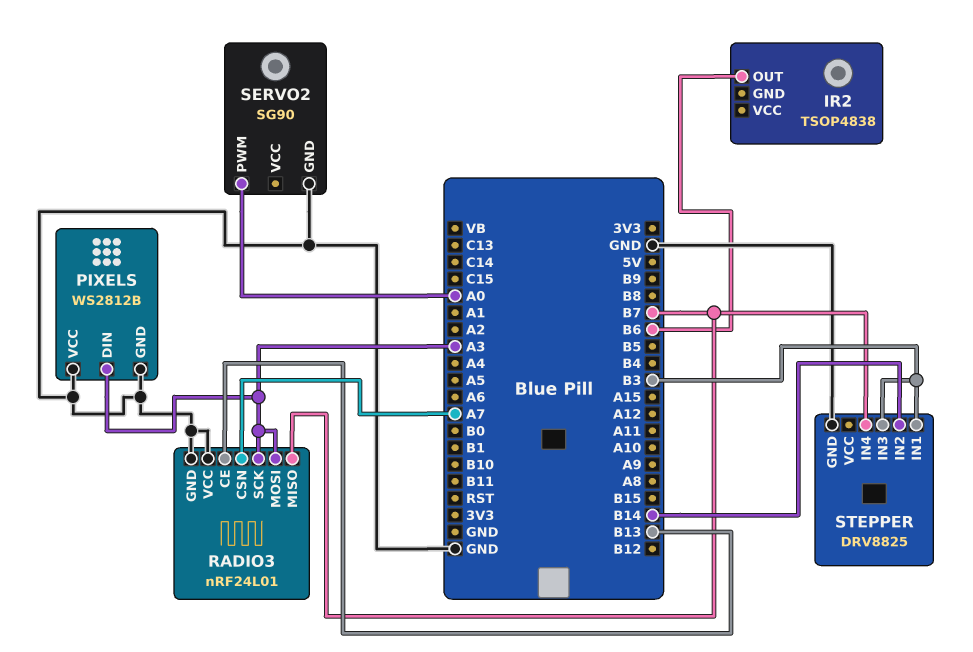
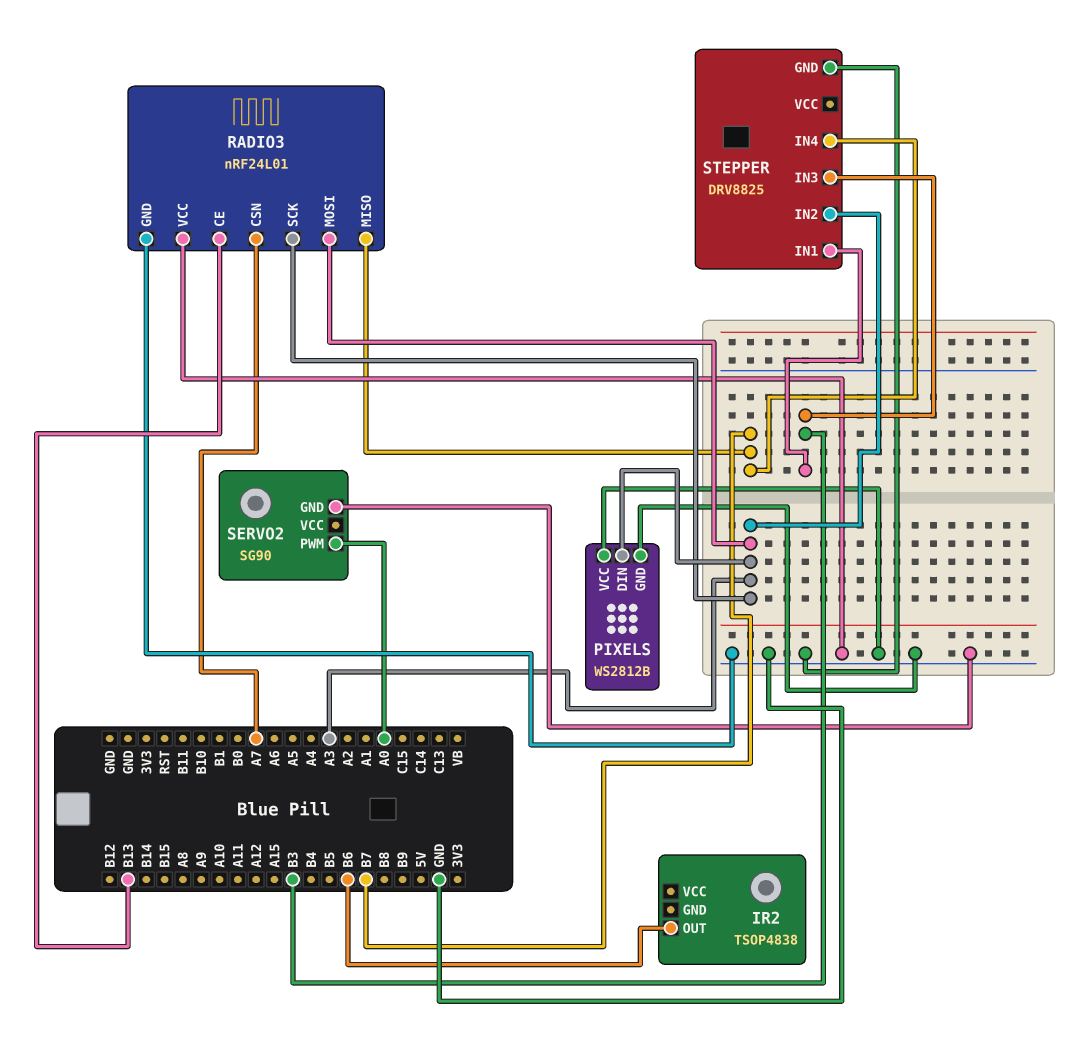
STEPPER pin IN2: B14 -> A3

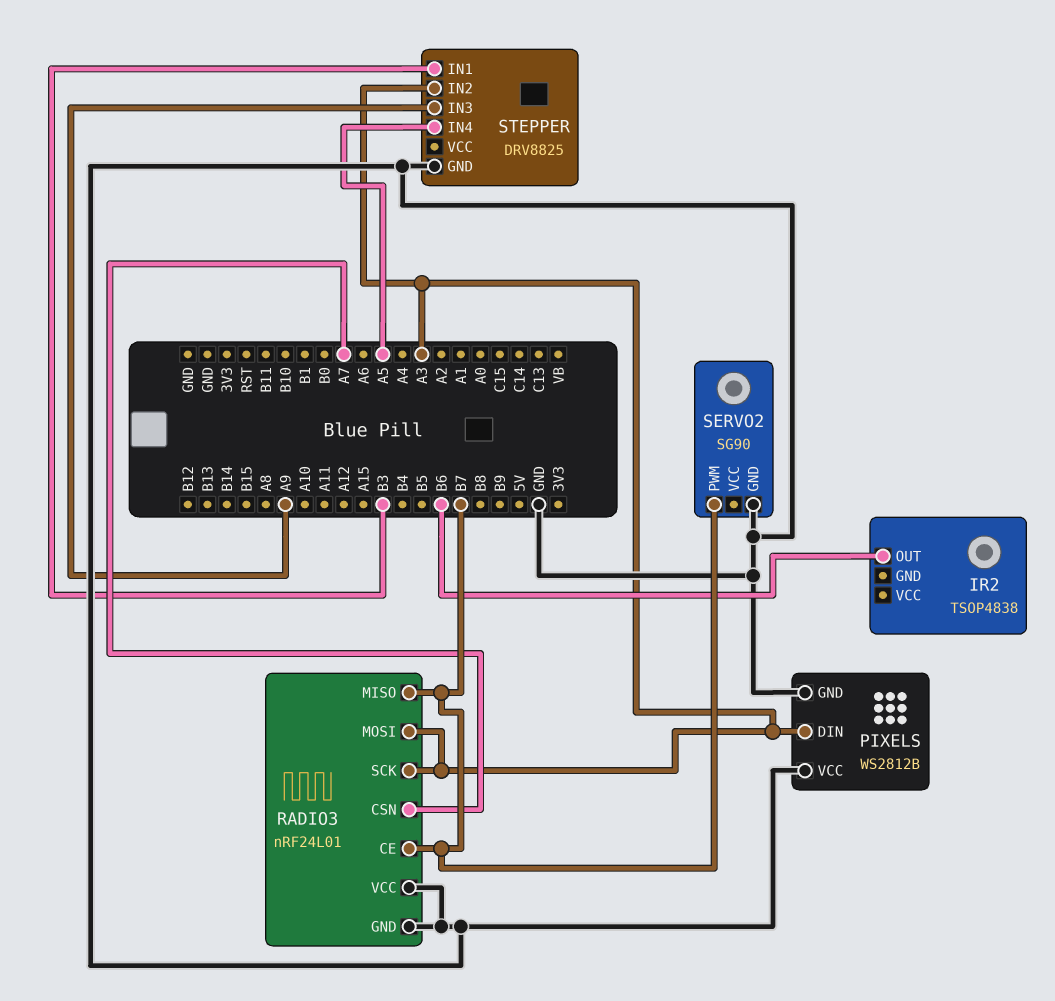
RADIO3 pin CE: B13 -> B7
SERVO2 pin PWM: A0 -> B7
STEPPER pin IN3: B3 -> A9
STEPPER pin IN4: B7 -> A5

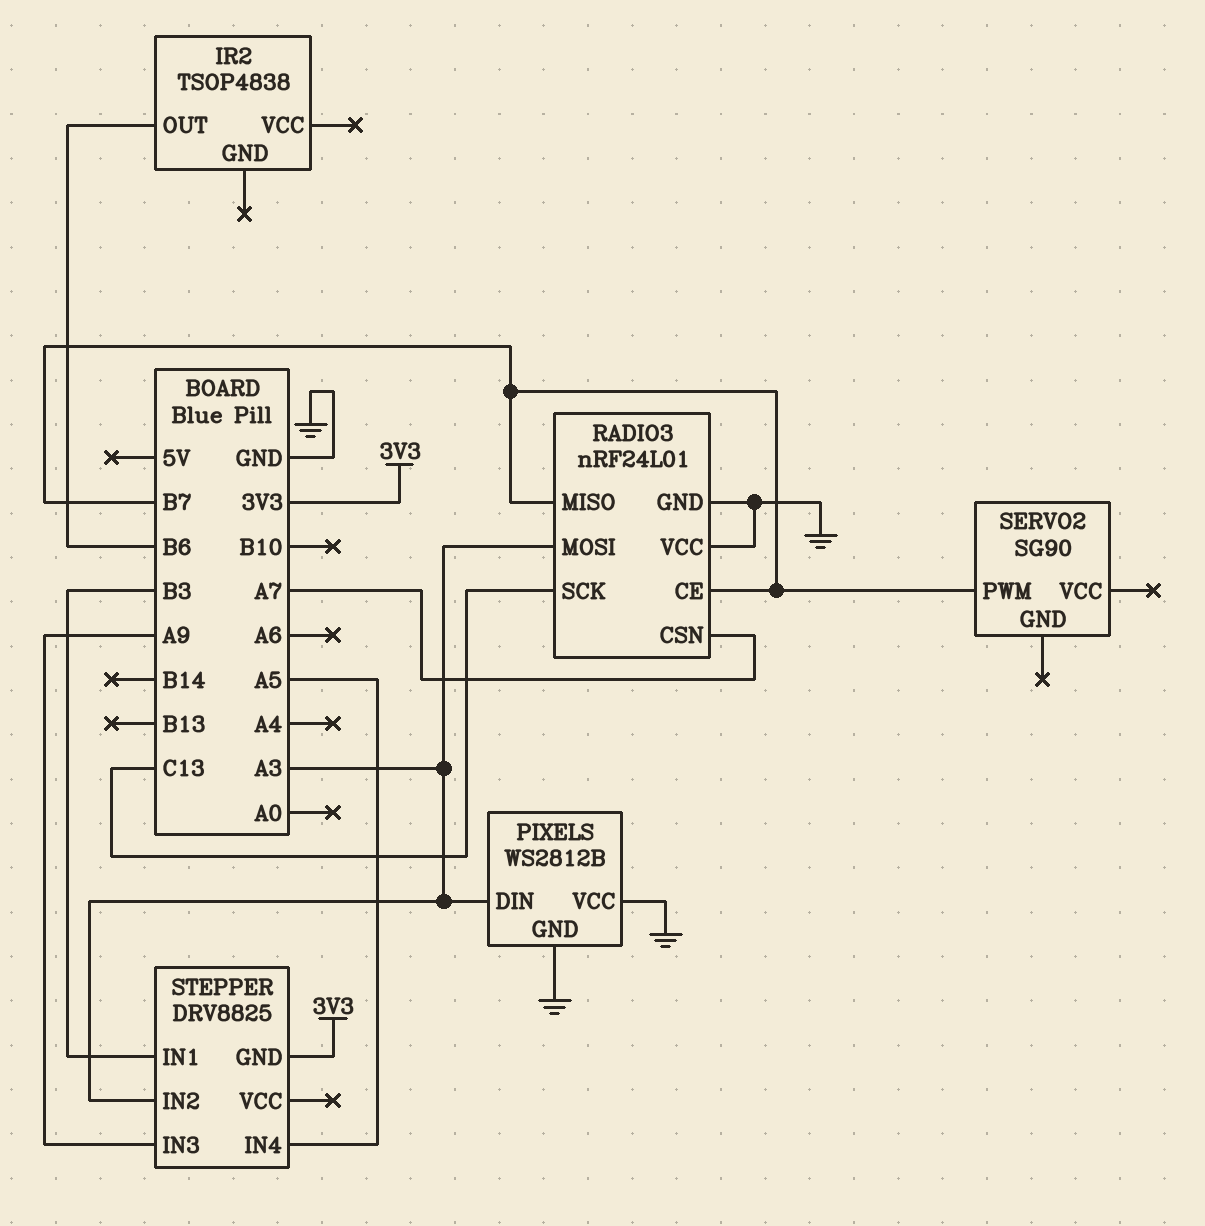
RADIO3 pin SCK: A3 -> C13
SERVO2 pin GND: GND -> none
STEPPER pin GND: GND -> 3V3

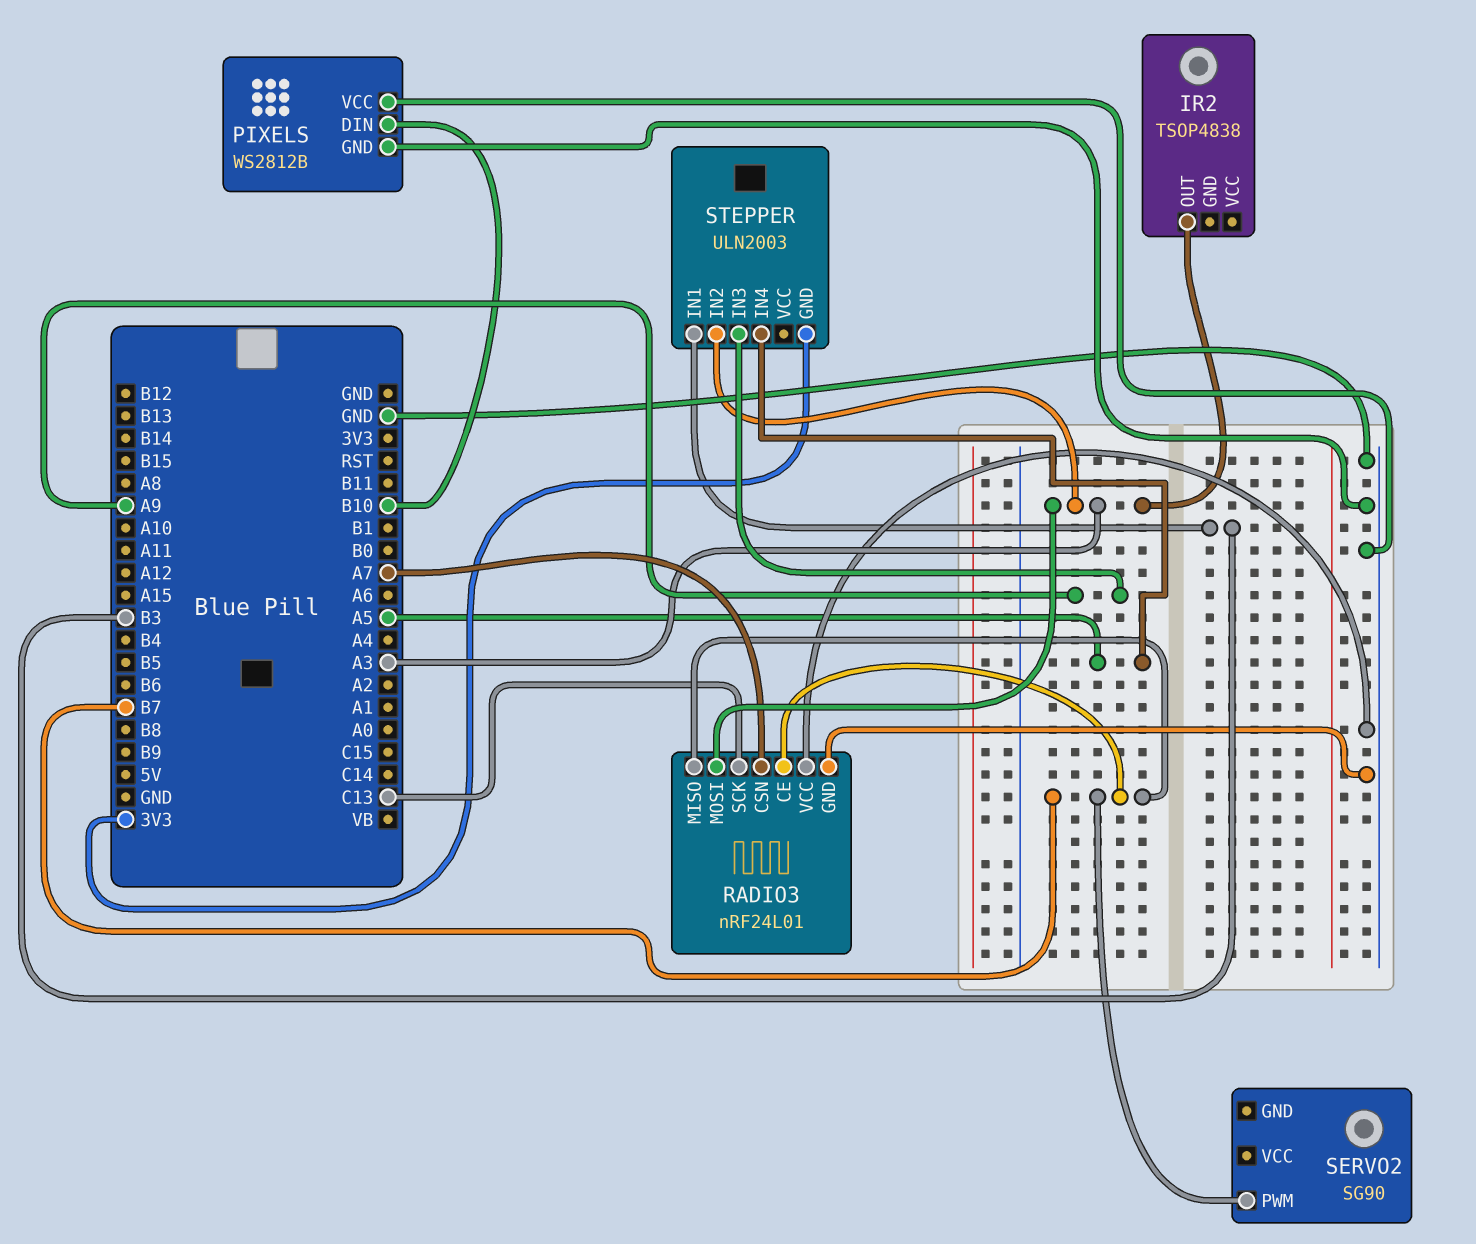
IR2 pin OUT: B6 -> A3
PIXELS pin DIN: A3 -> B10
STEPPER: DRV8825 -> ULN2003

